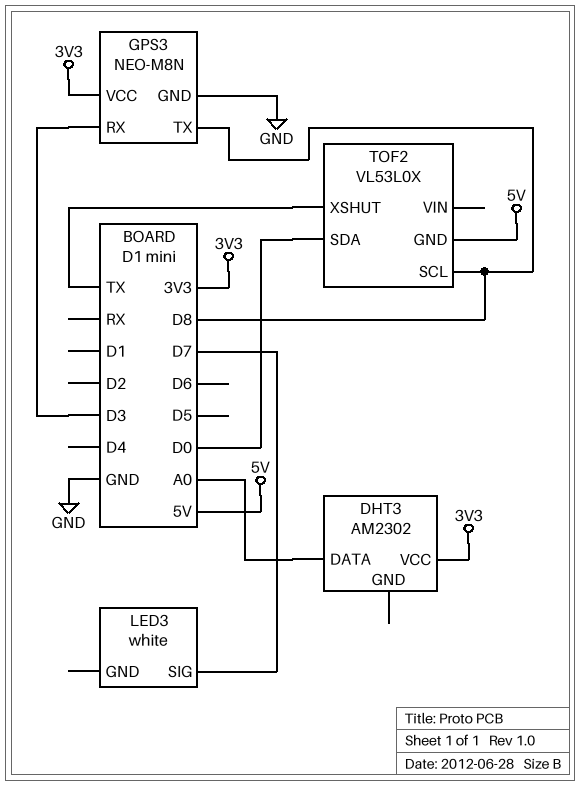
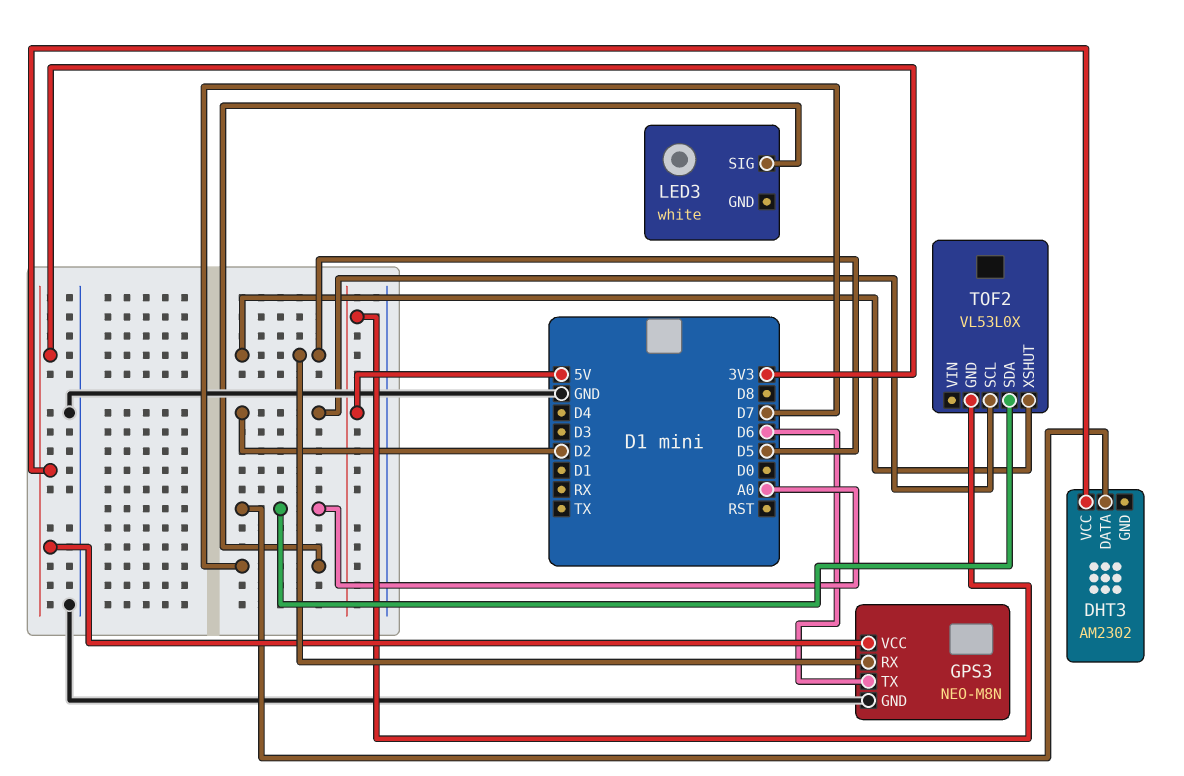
GPS3 pin RX: D3 -> D5
GPS3 pin TX: D8 -> D6
TOF2 pin SCL: D8 -> D2
TOF2 pin SDA: D0 -> A0
TOF2 pin XSHUT: TX -> D5

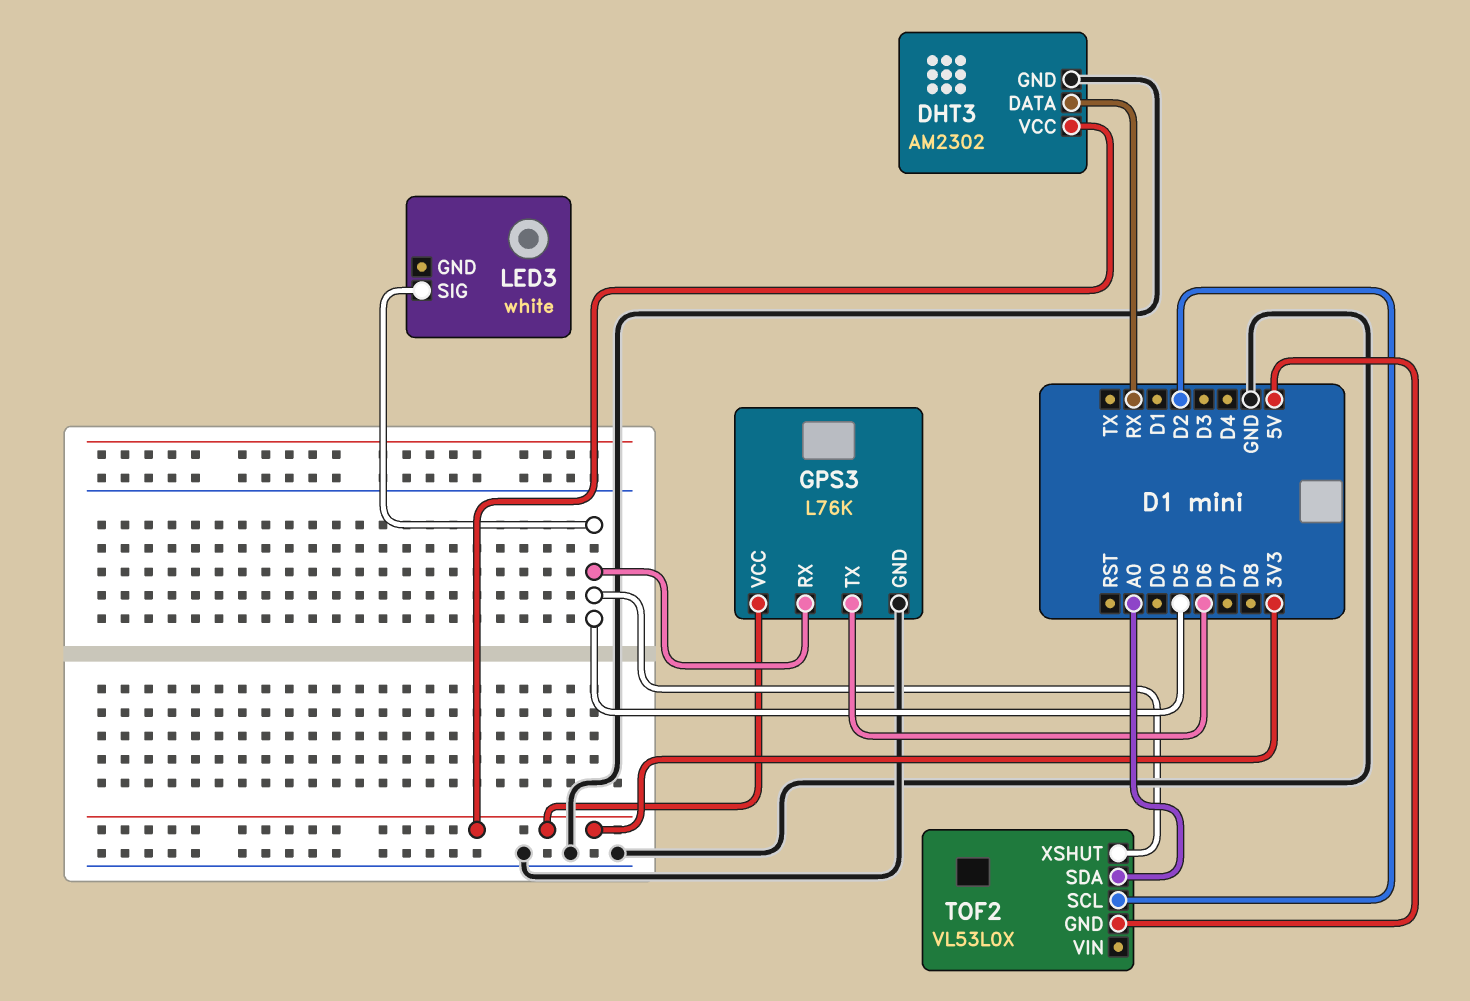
DHT3 pin DATA: A0 -> RX
DHT3 pin GND: none -> GND
GPS3: NEO-M8N -> L76K
LED3 pin SIG: D7 -> D5

